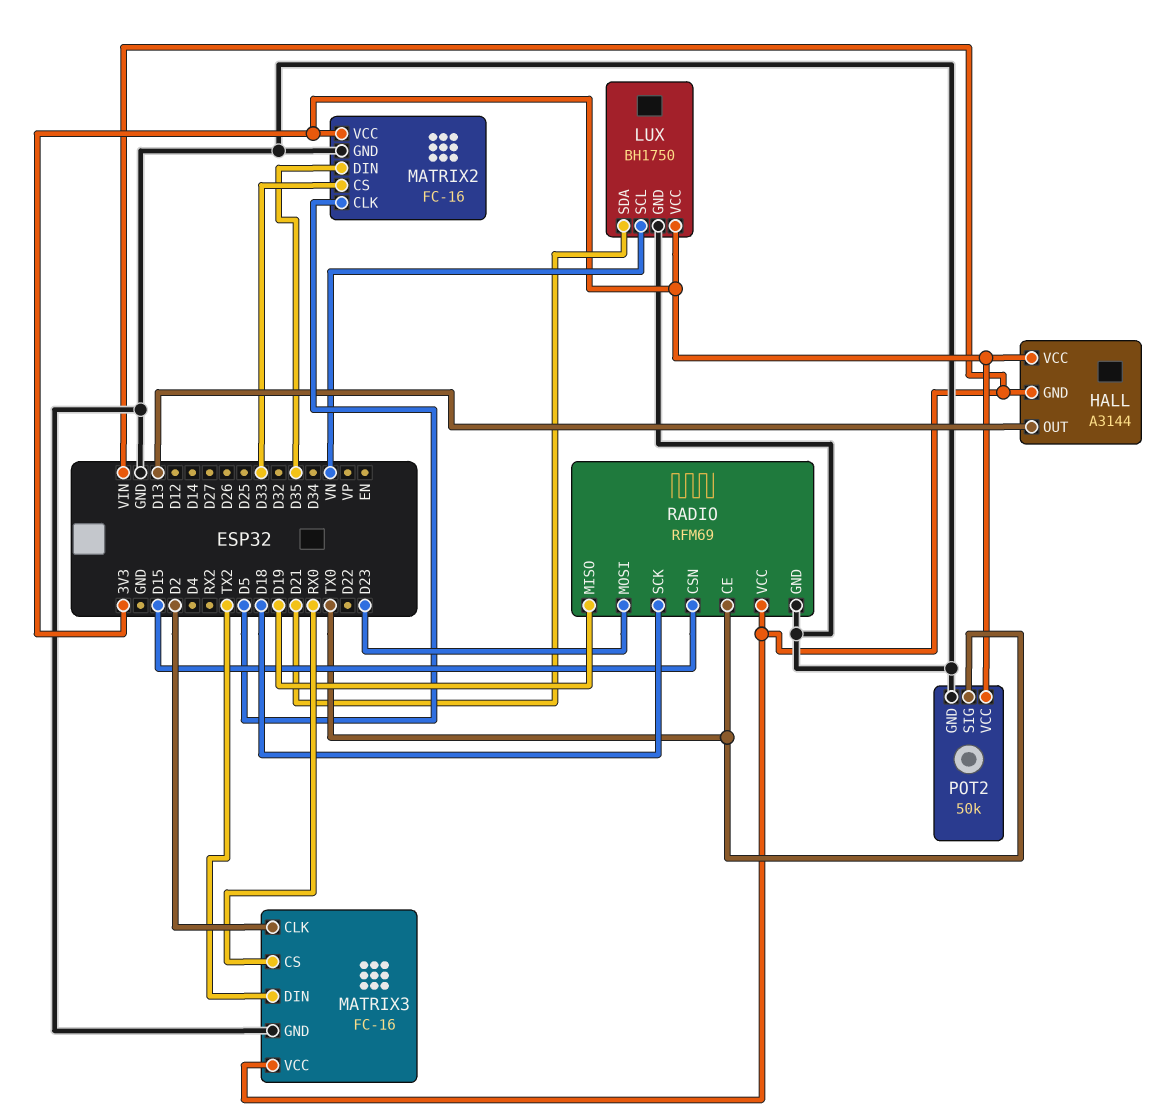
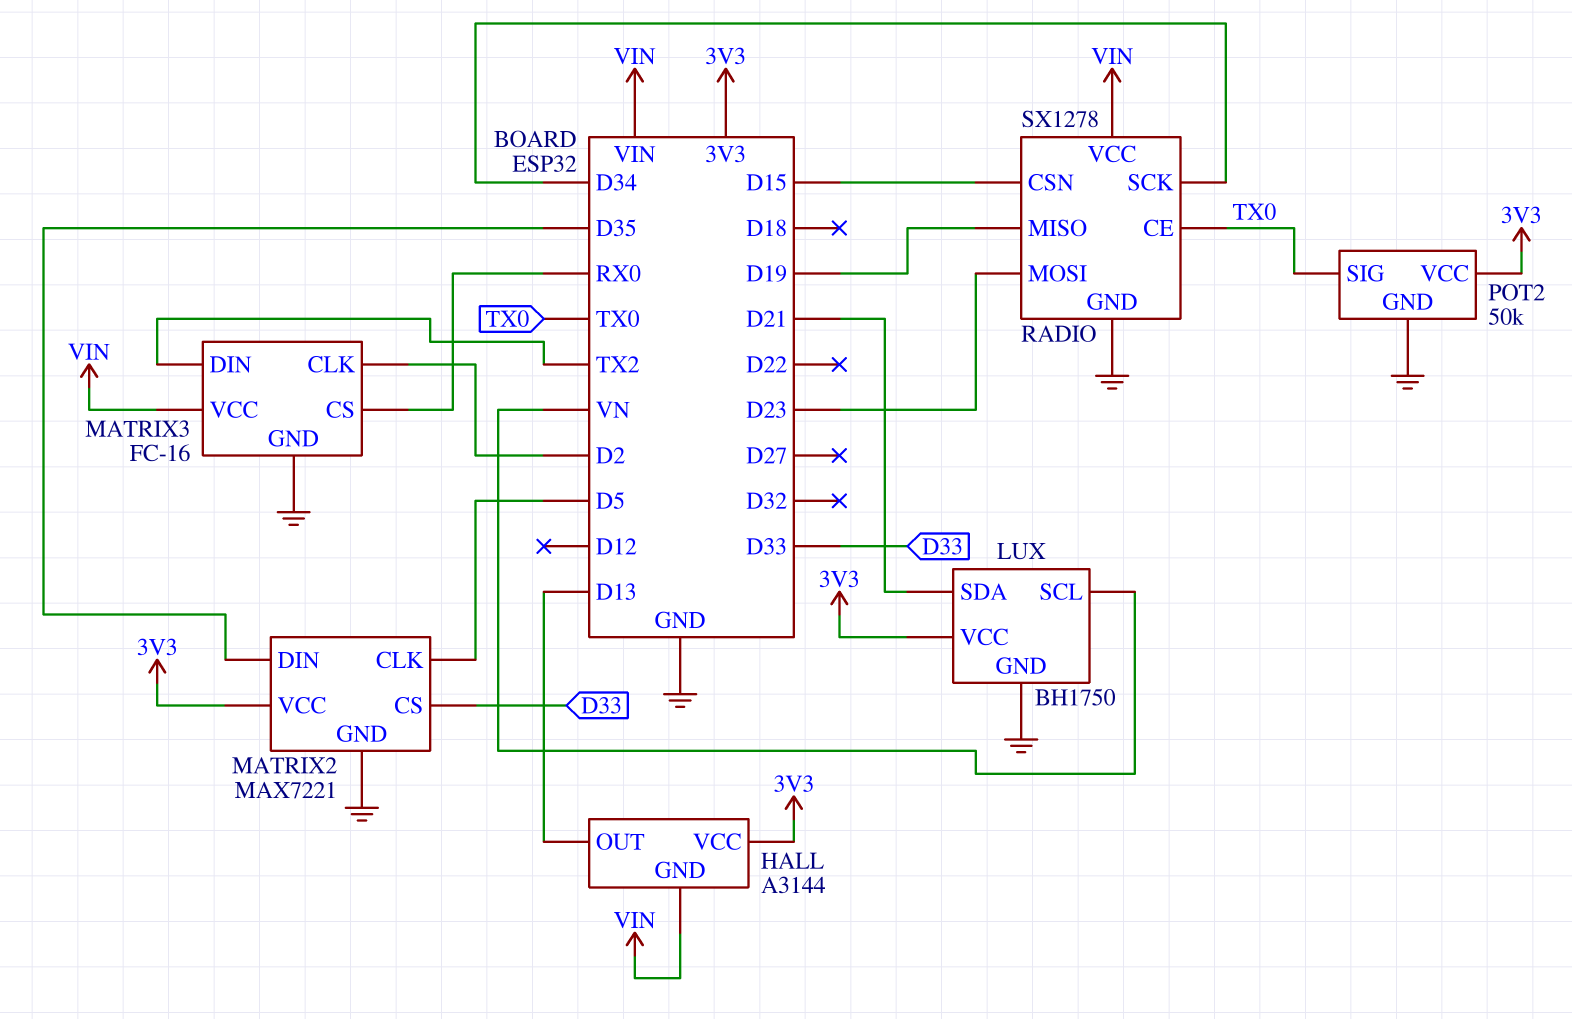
MATRIX2: FC-16 -> MAX7221
RADIO: RFM69 -> SX1278
RADIO pin SCK: D18 -> D34

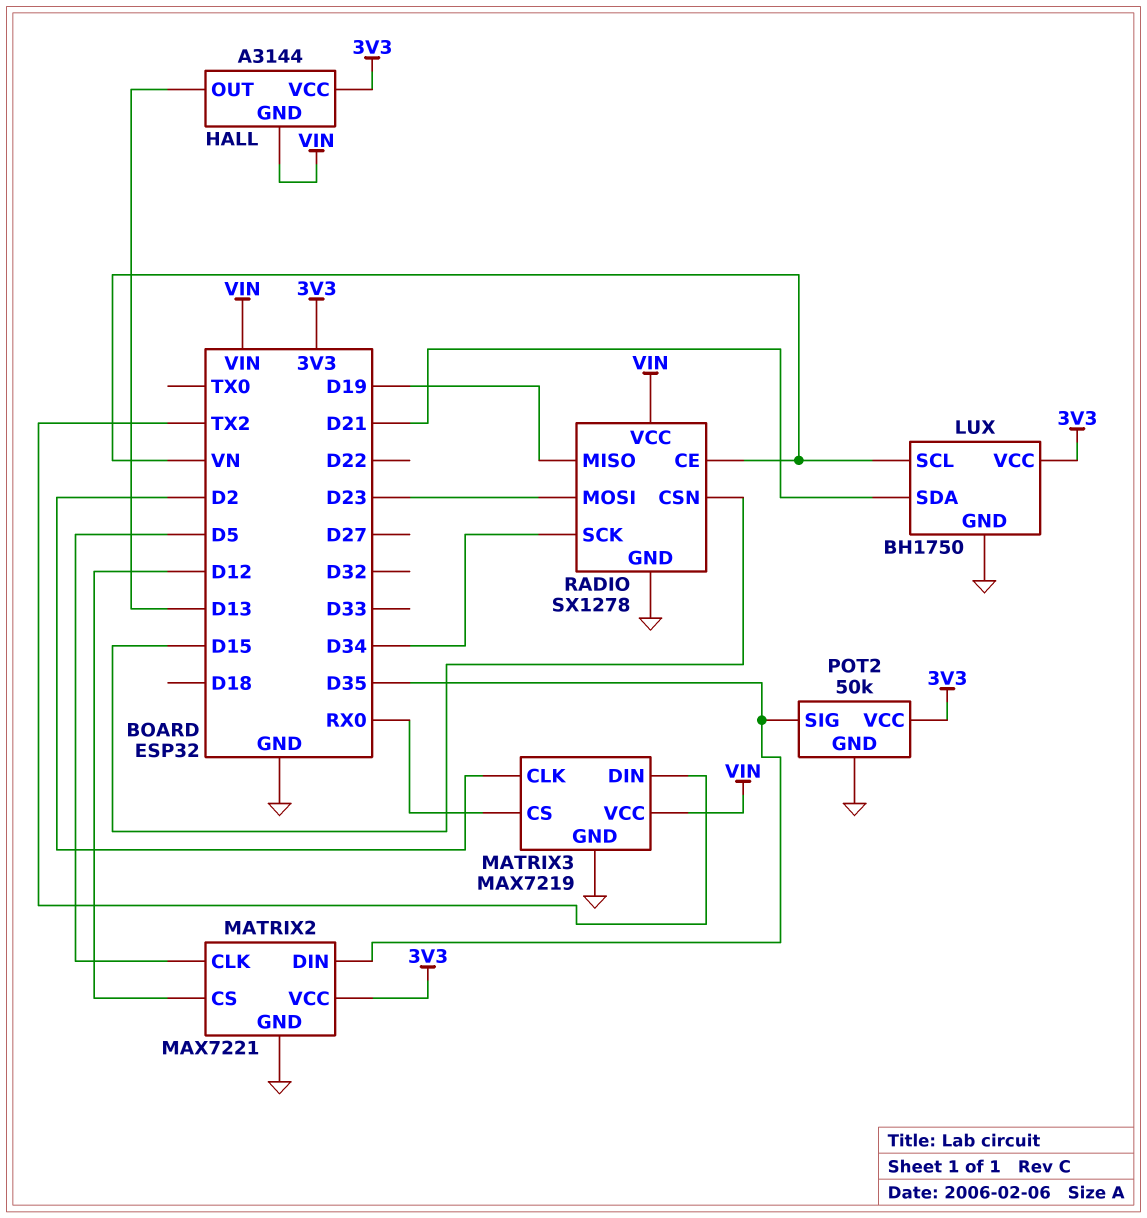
MATRIX2 pin CS: D33 -> D12
MATRIX3: FC-16 -> MAX7219
POT2 pin SIG: TX0 -> D35
RADIO pin CE: TX0 -> VN

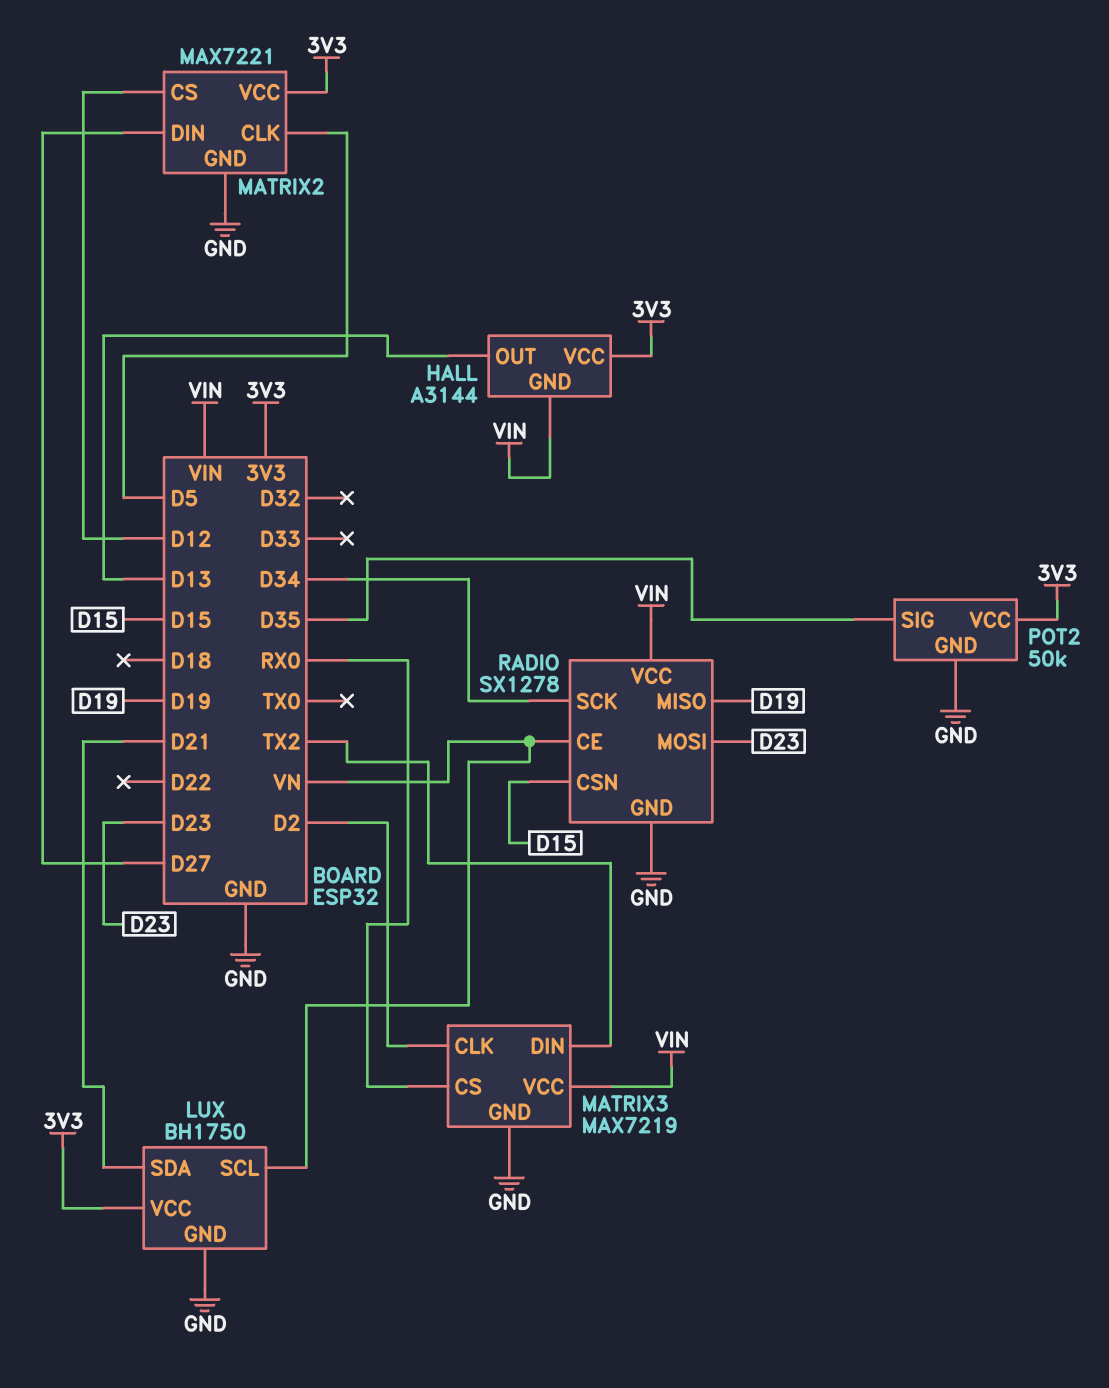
MATRIX2 pin DIN: D35 -> D27

